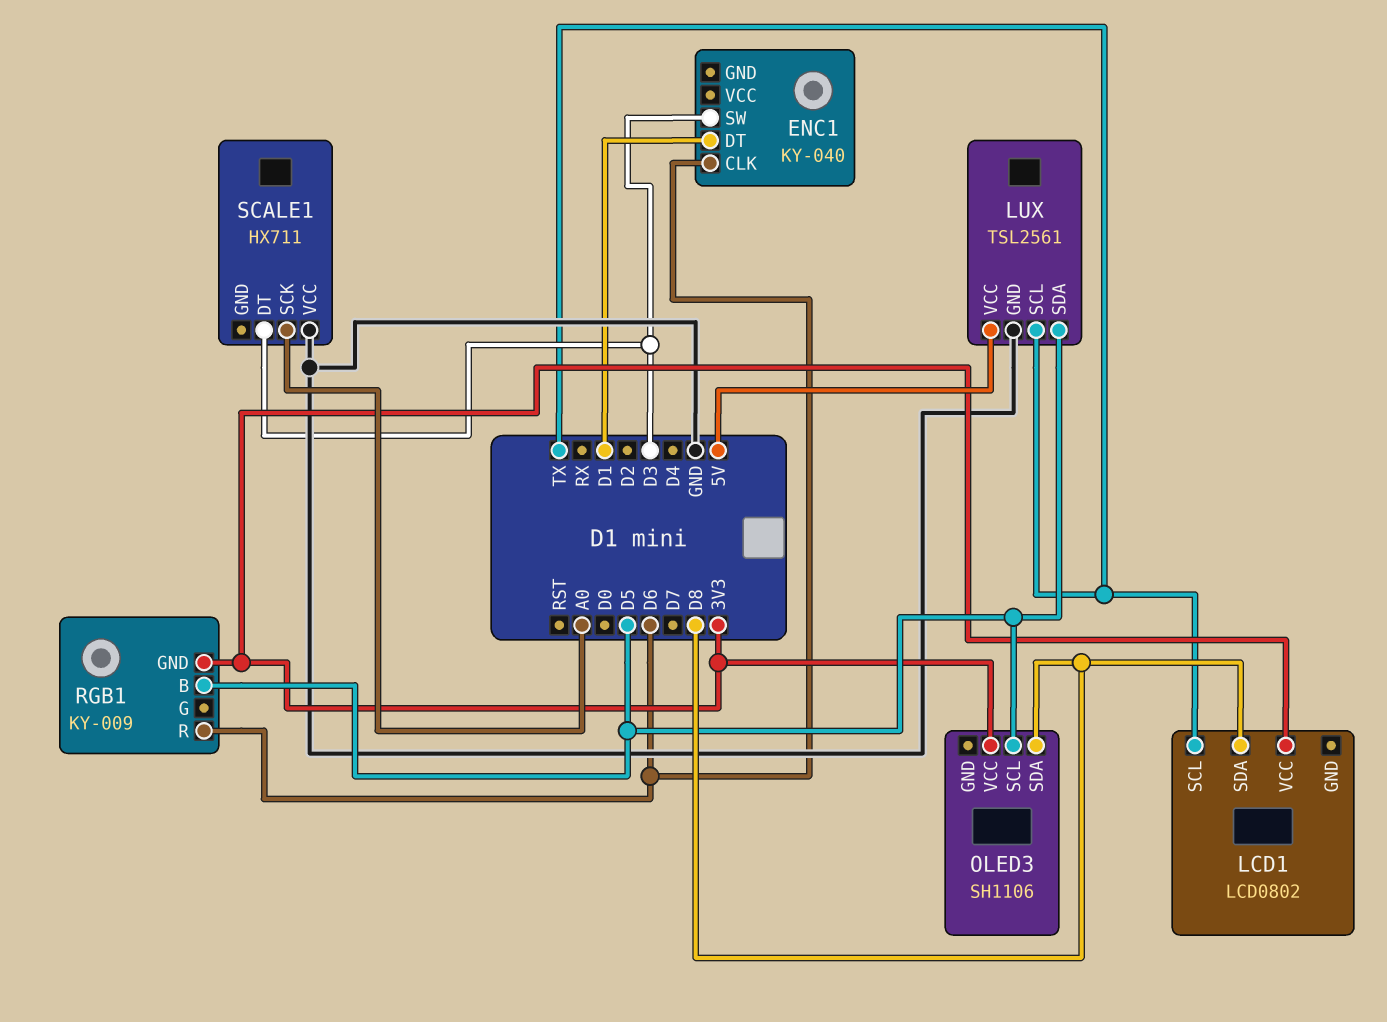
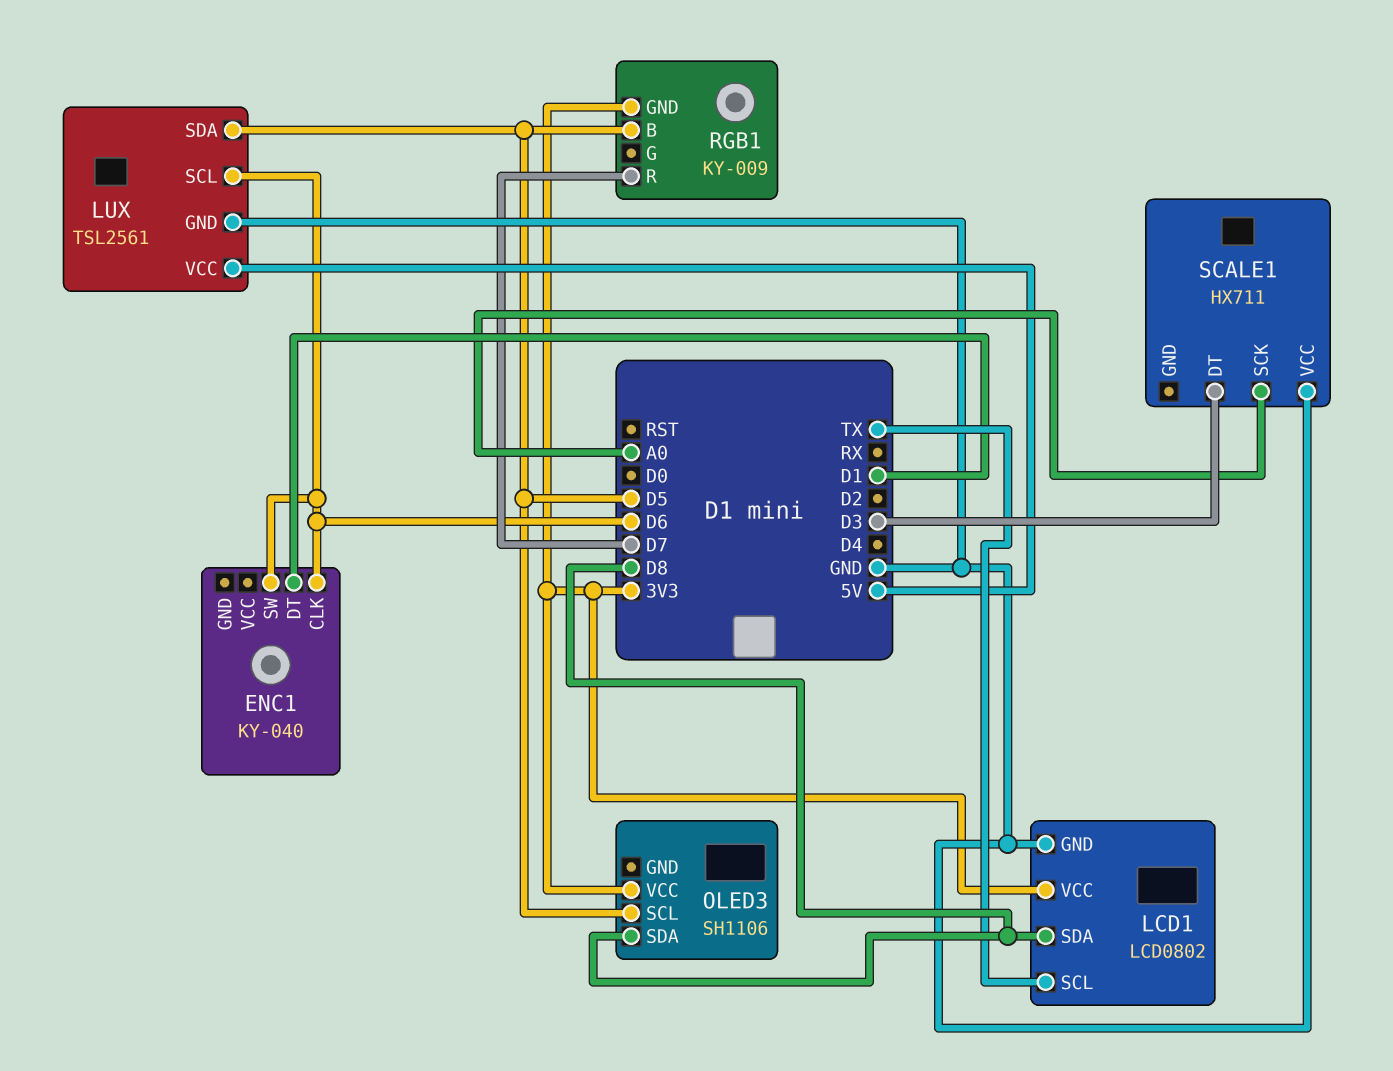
ENC1 pin SW: D3 -> D6
LCD1 pin GND: none -> GND
LUX pin SCL: TX -> D6
RGB1 pin R: D6 -> D7

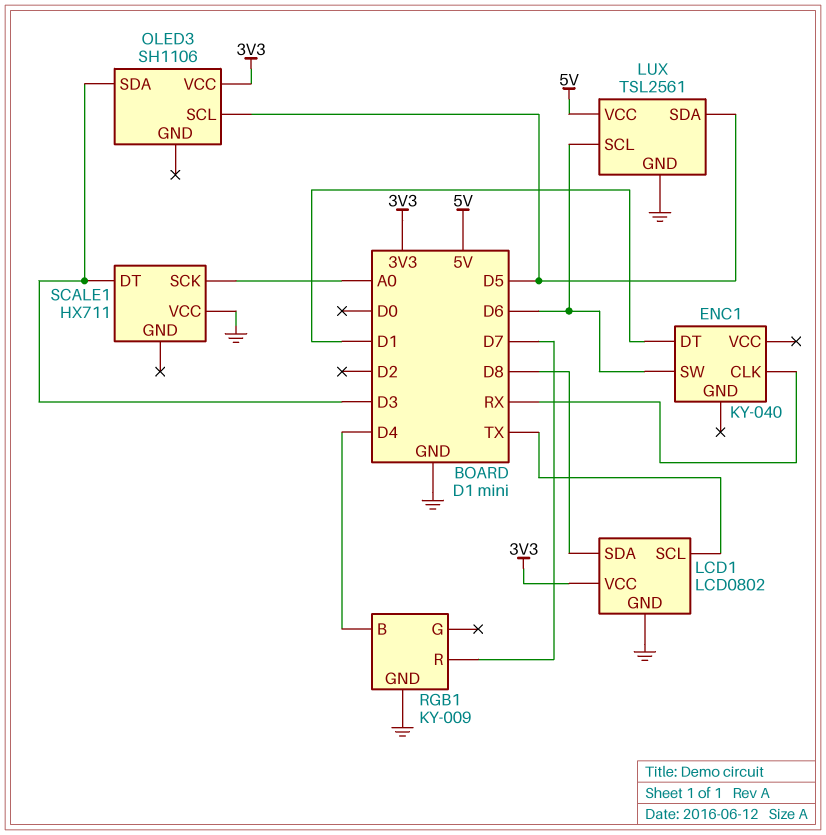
ENC1 pin CLK: D6 -> RX
OLED3 pin SDA: D8 -> D3
RGB1 pin B: D5 -> D4
RGB1 pin GND: 3V3 -> GND

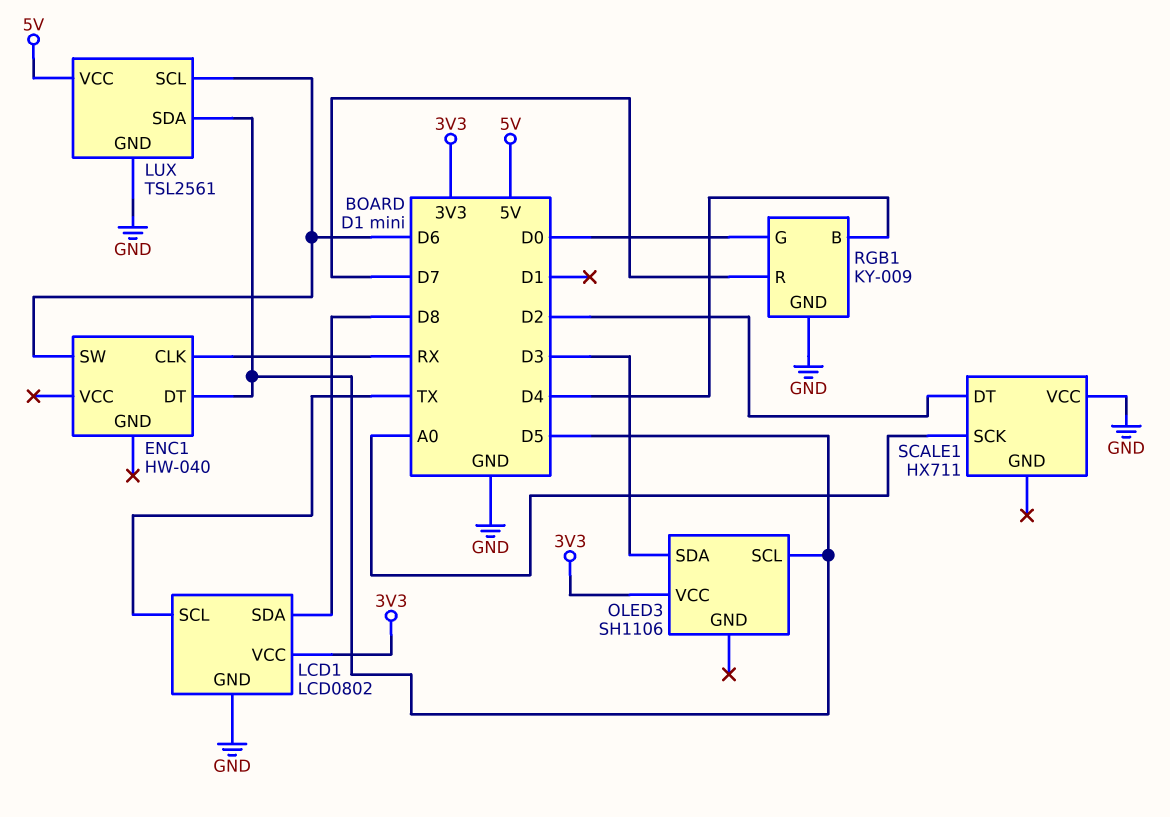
ENC1: KY-040 -> HW-040
ENC1 pin DT: D1 -> D5
RGB1 pin G: none -> D0
SCALE1 pin DT: D3 -> D2

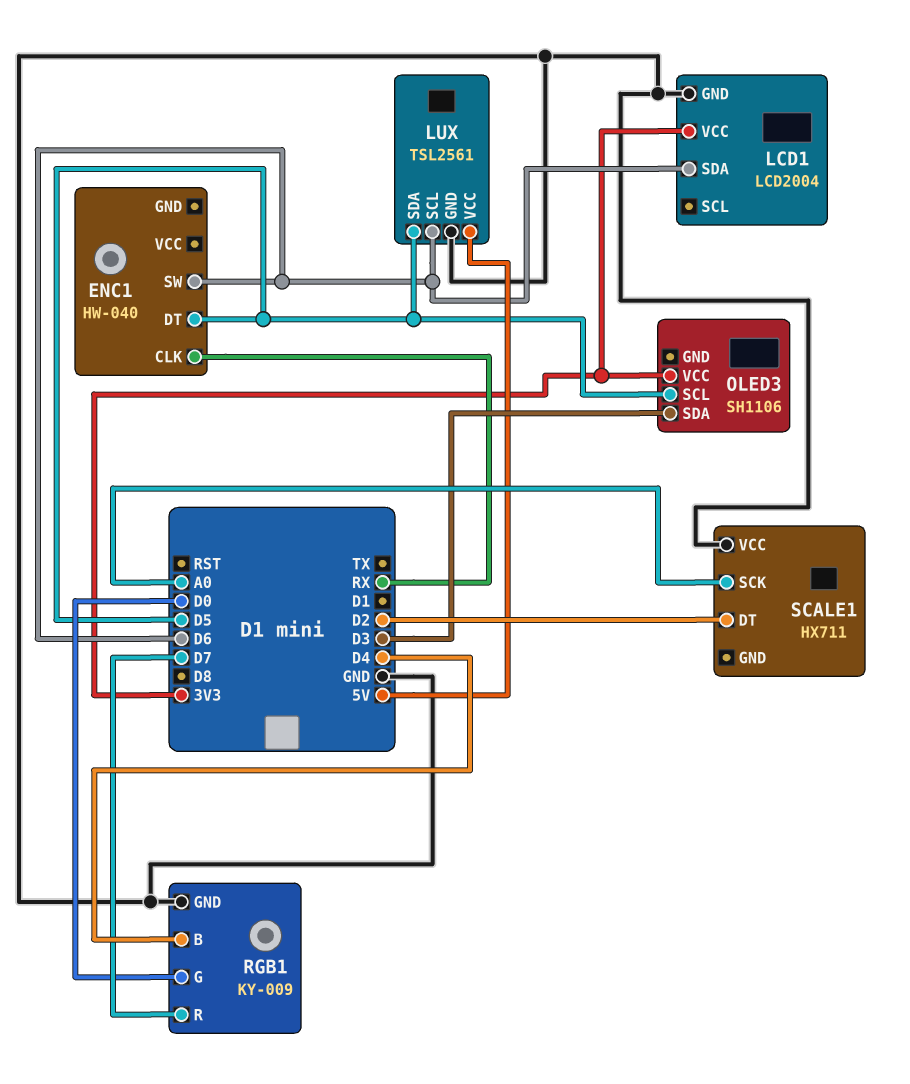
LCD1: LCD0802 -> LCD2004
LCD1 pin SCL: TX -> none
LCD1 pin SDA: D8 -> D6

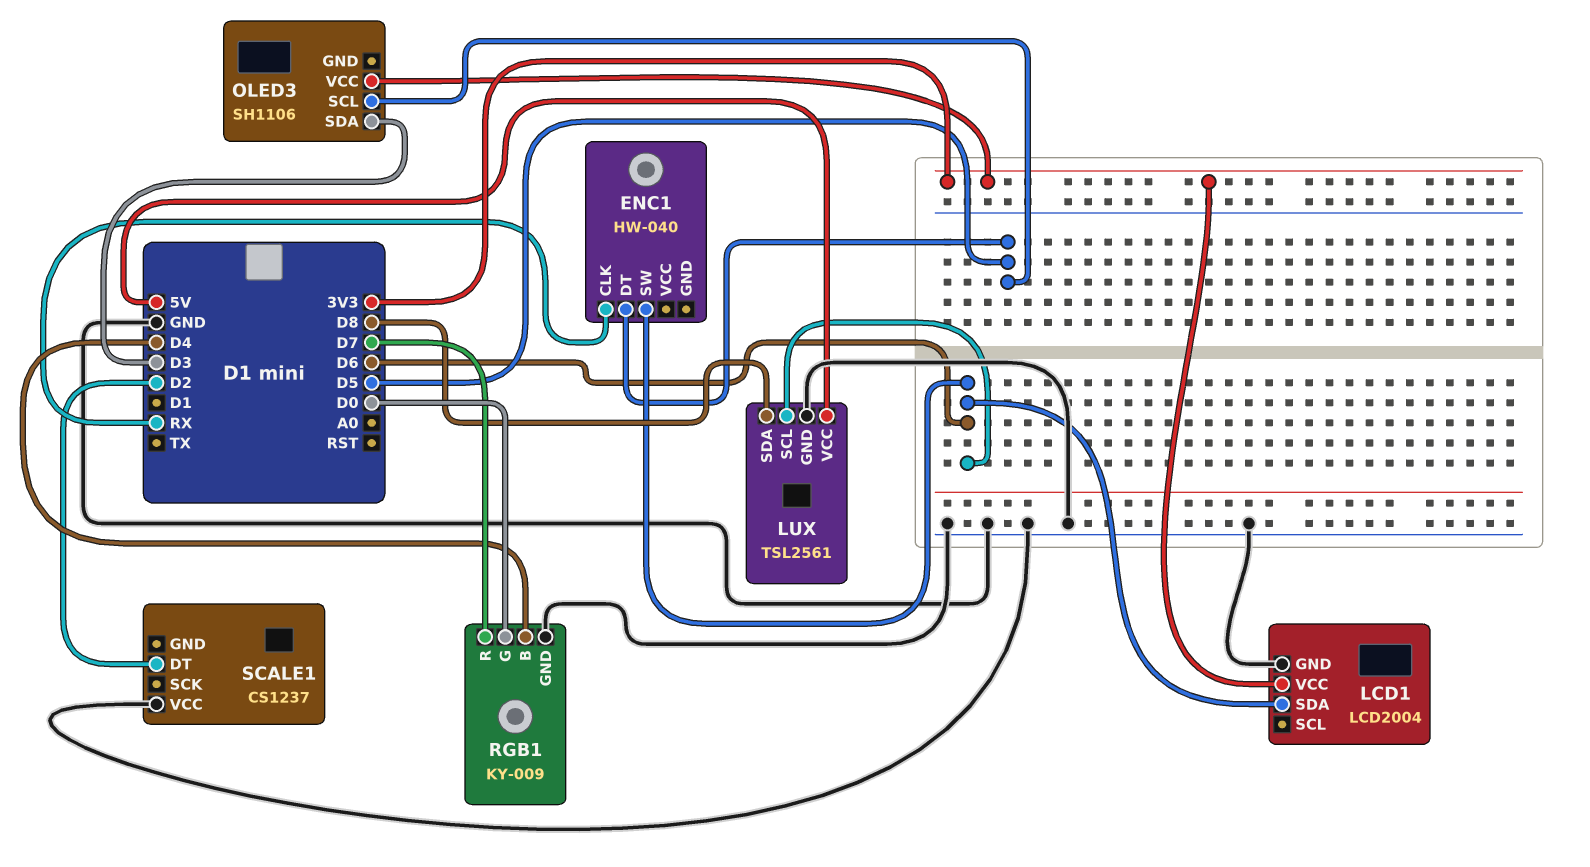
LUX pin SDA: D5 -> D8
SCALE1: HX711 -> CS1237
SCALE1 pin SCK: A0 -> none

